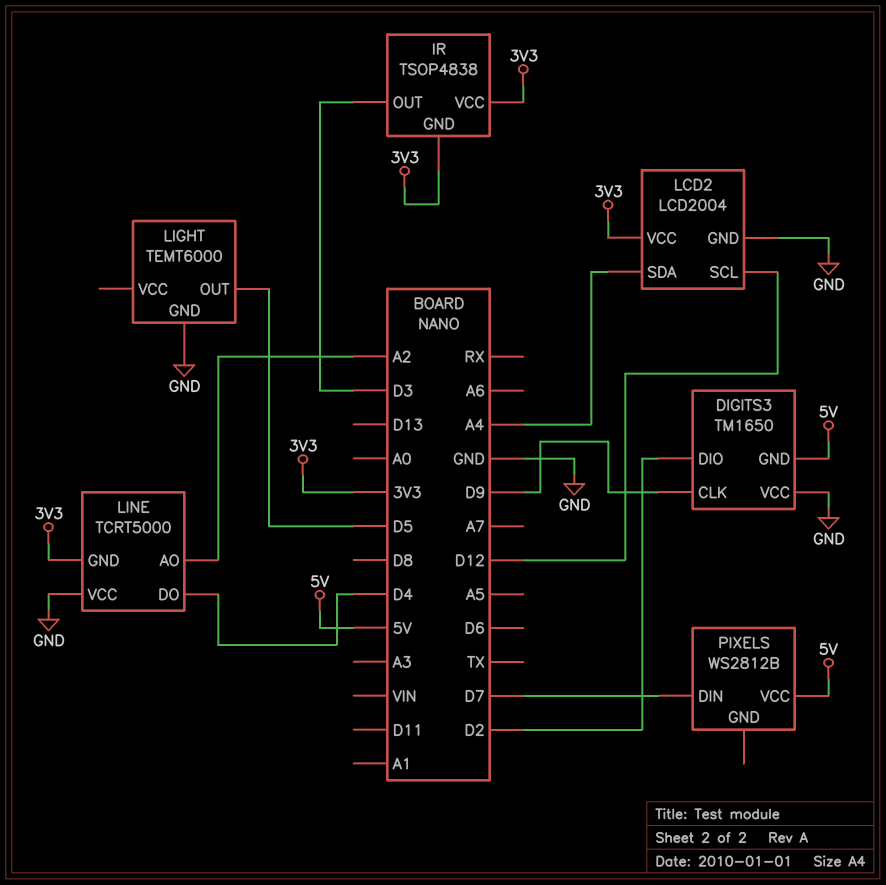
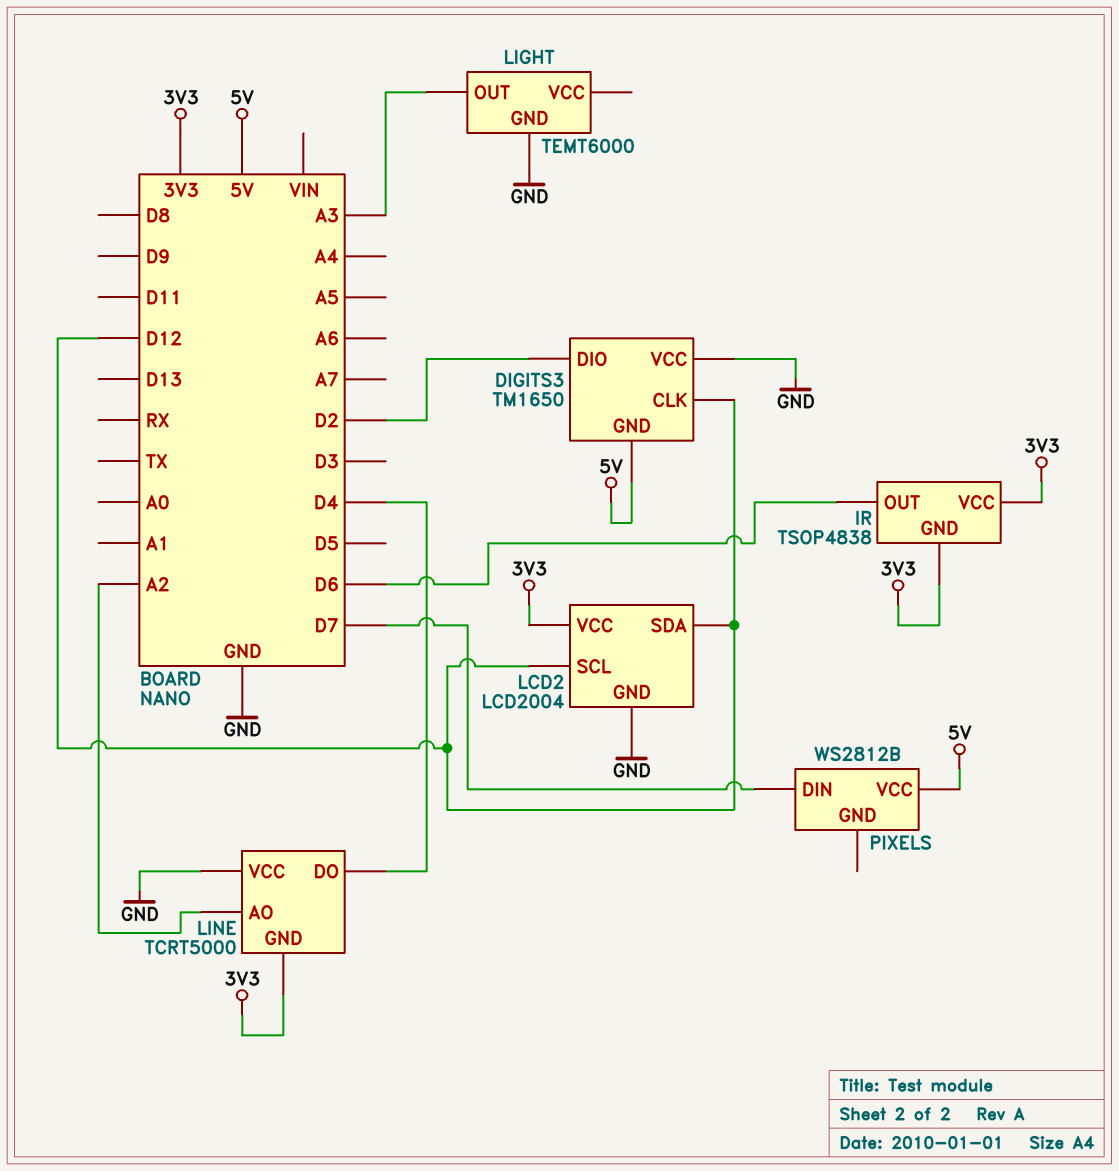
DIGITS3 pin CLK: D9 -> D12
IR pin OUT: D3 -> D6
LCD2 pin SDA: A4 -> D12
LIGHT pin OUT: D5 -> A3

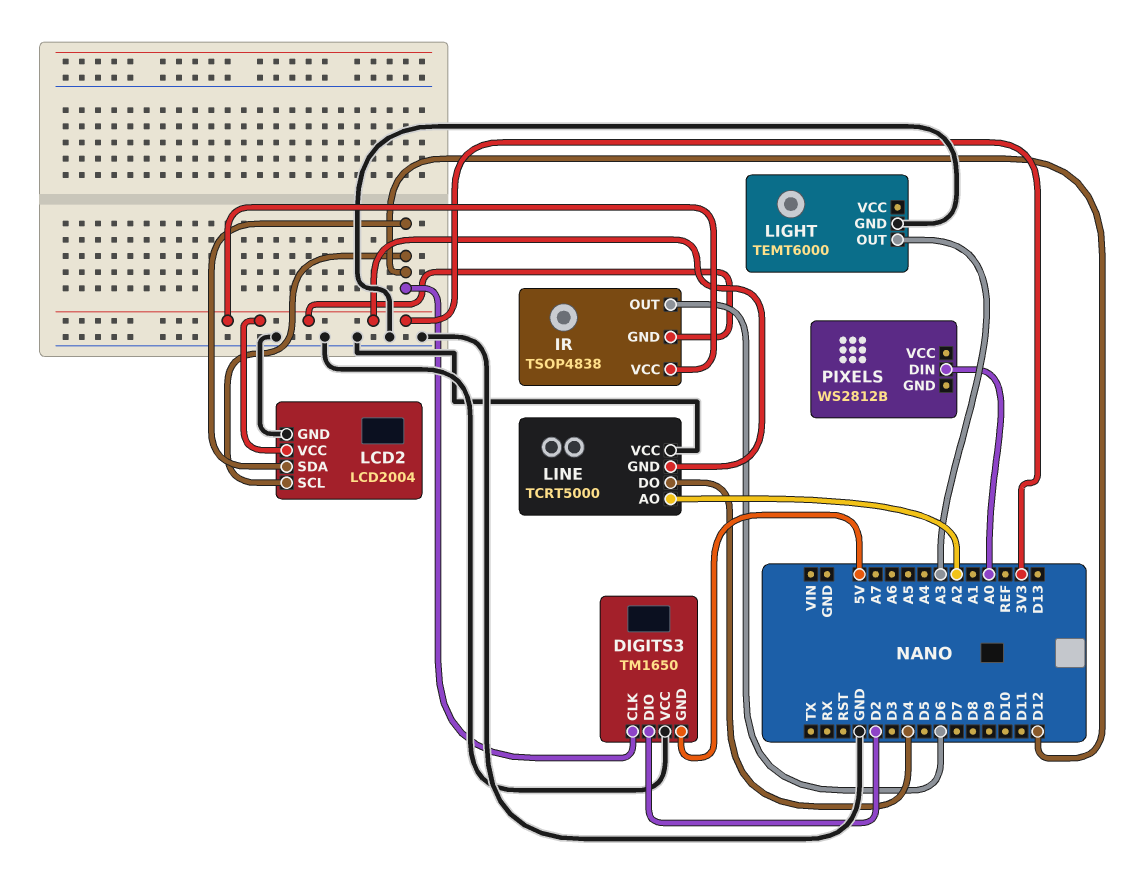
PIXELS pin DIN: D7 -> A0
PIXELS pin VCC: 5V -> none

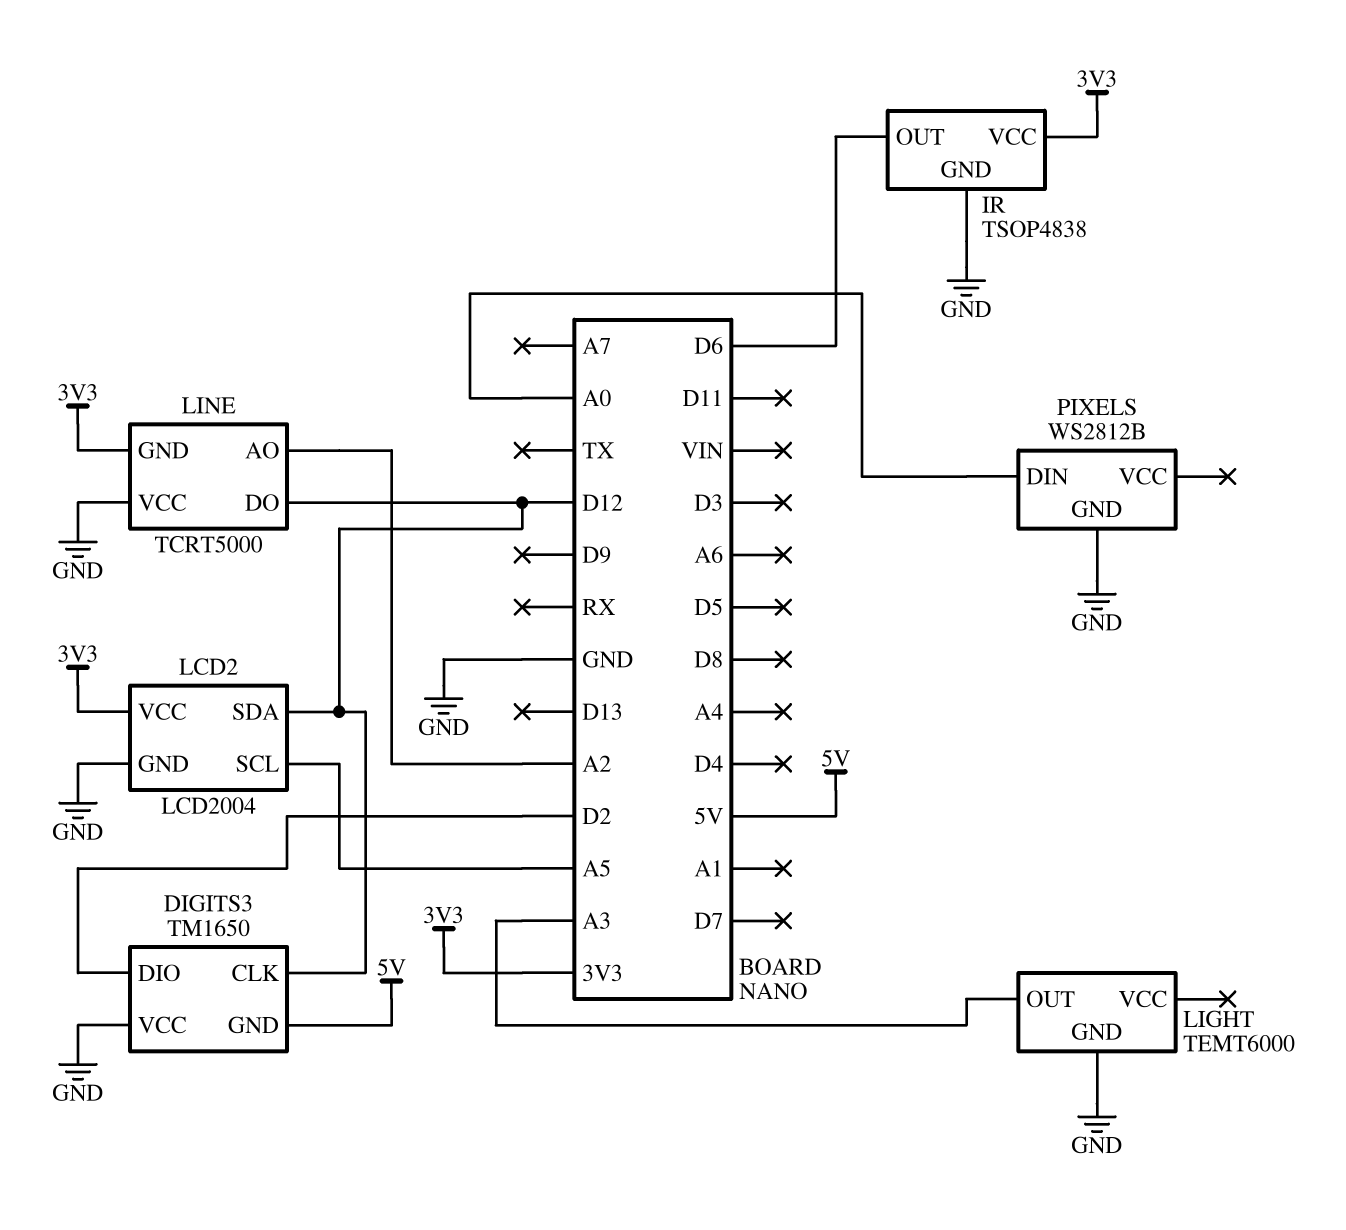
IR pin GND: 3V3 -> GND
LCD2 pin SCL: D12 -> A5
LINE pin DO: D4 -> D12
PIXELS pin GND: none -> GND

